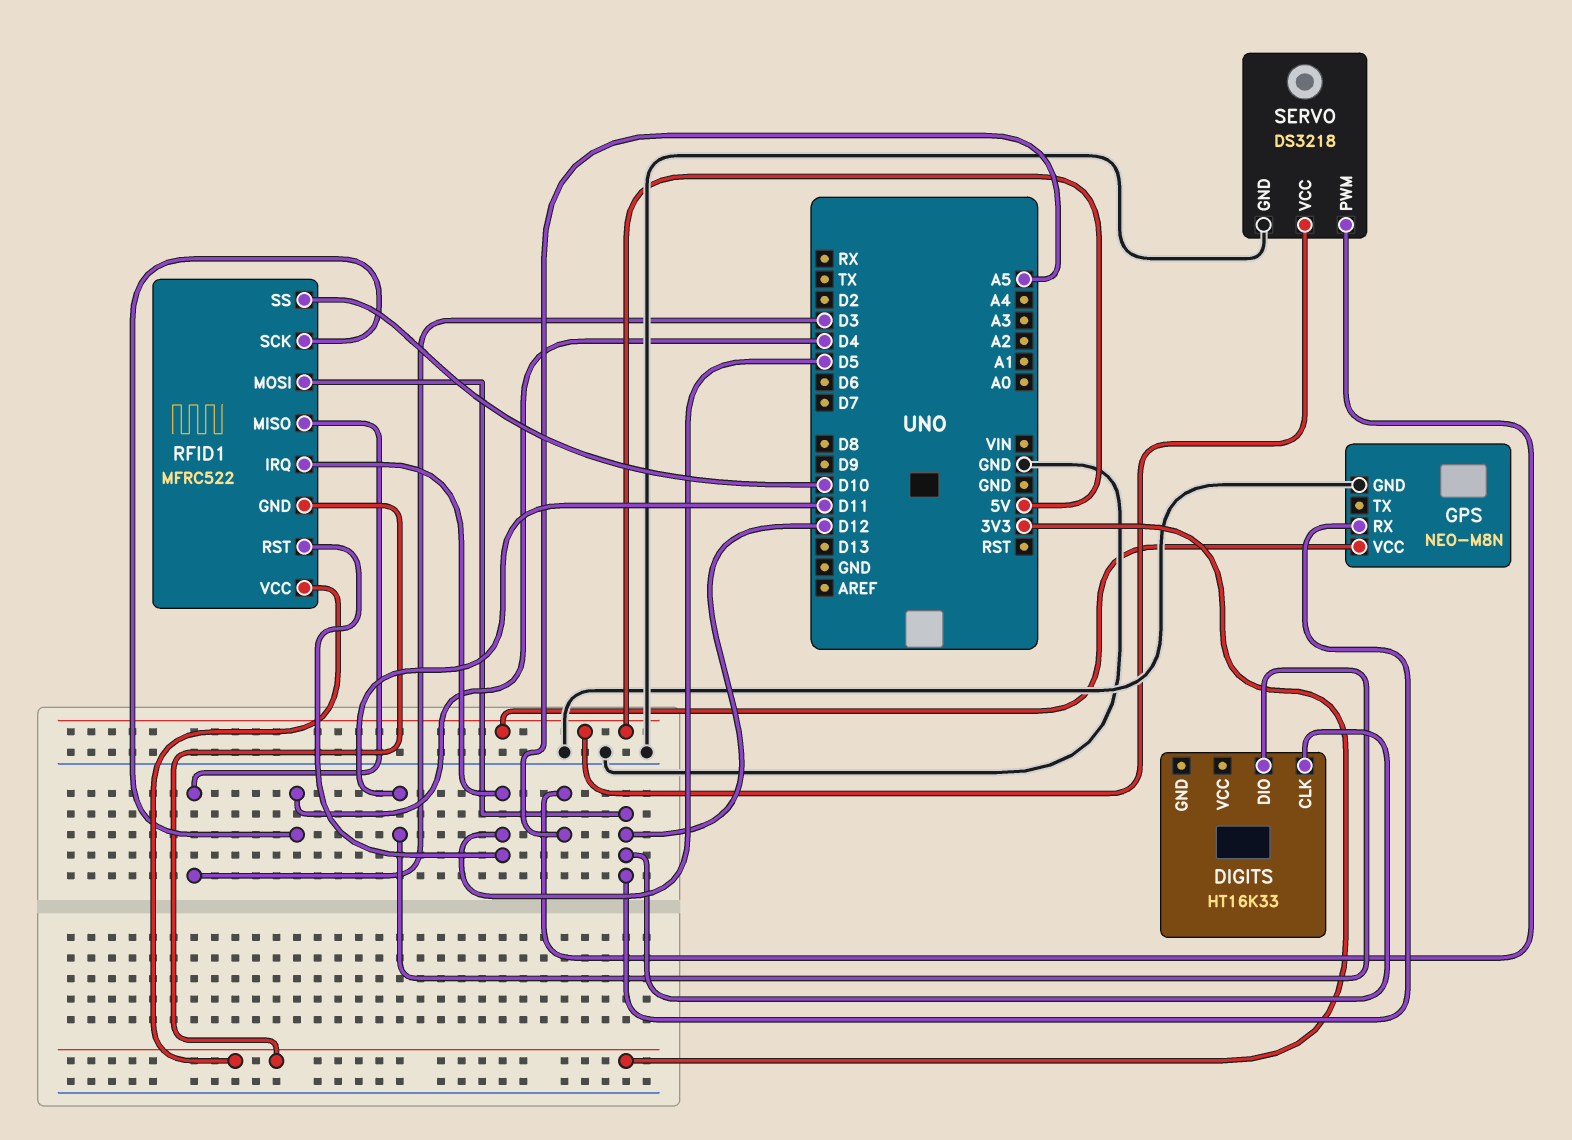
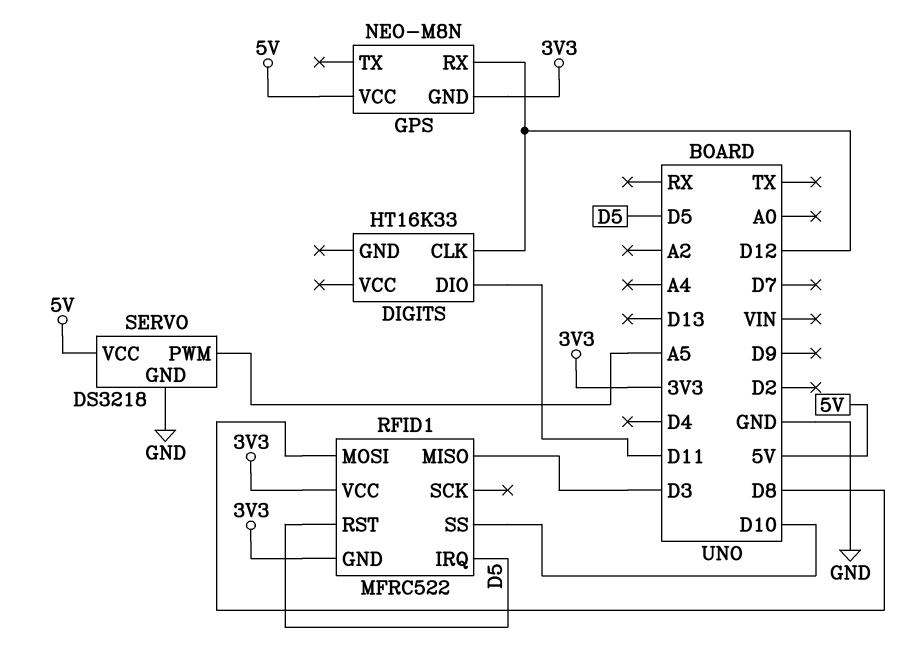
GPS pin GND: GND -> 3V3
RFID1 pin MOSI: D12 -> D8
RFID1 pin SCK: D4 -> none

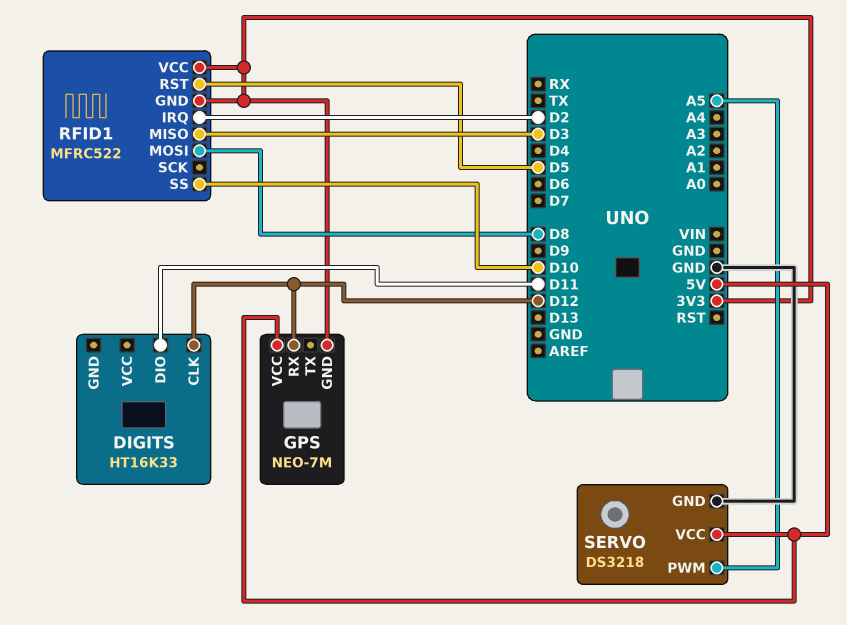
GPS: NEO-M8N -> NEO-7M
RFID1 pin IRQ: D5 -> D2

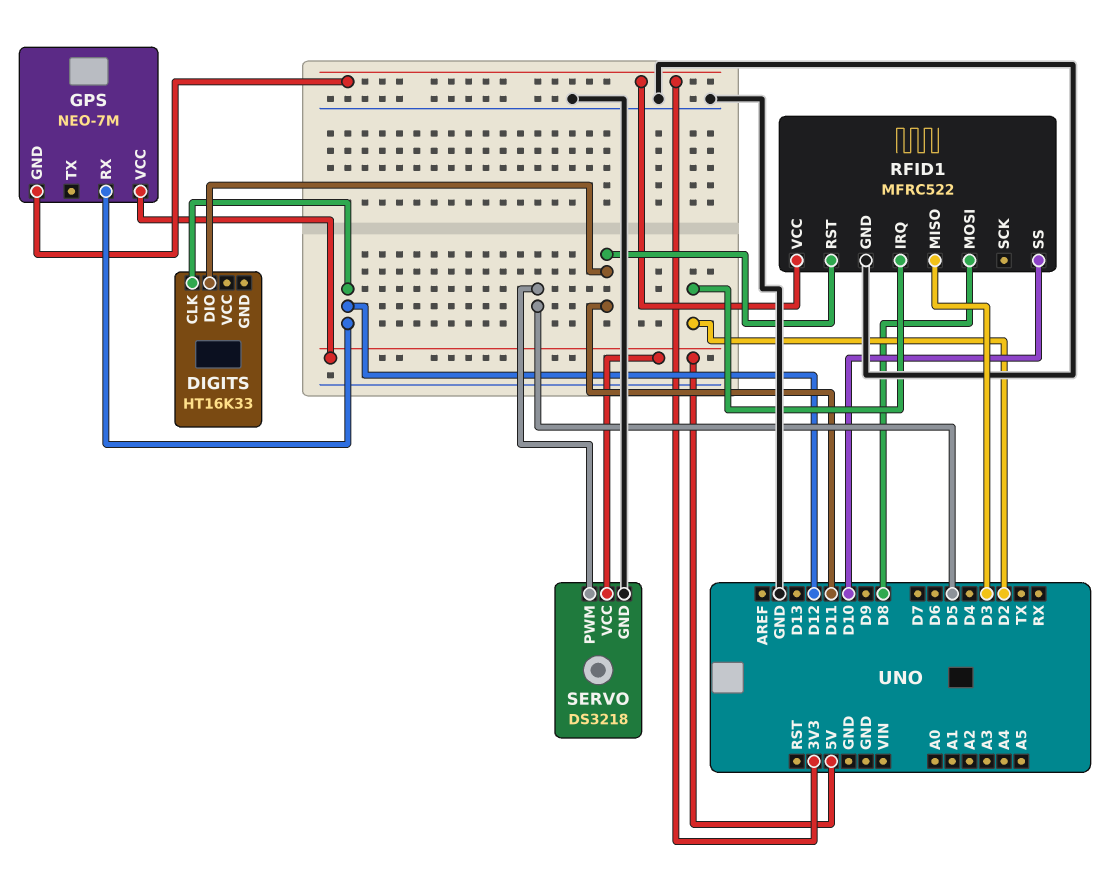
RFID1 pin GND: 3V3 -> GND
RFID1 pin RST: D5 -> D11
SERVO pin PWM: A5 -> D5

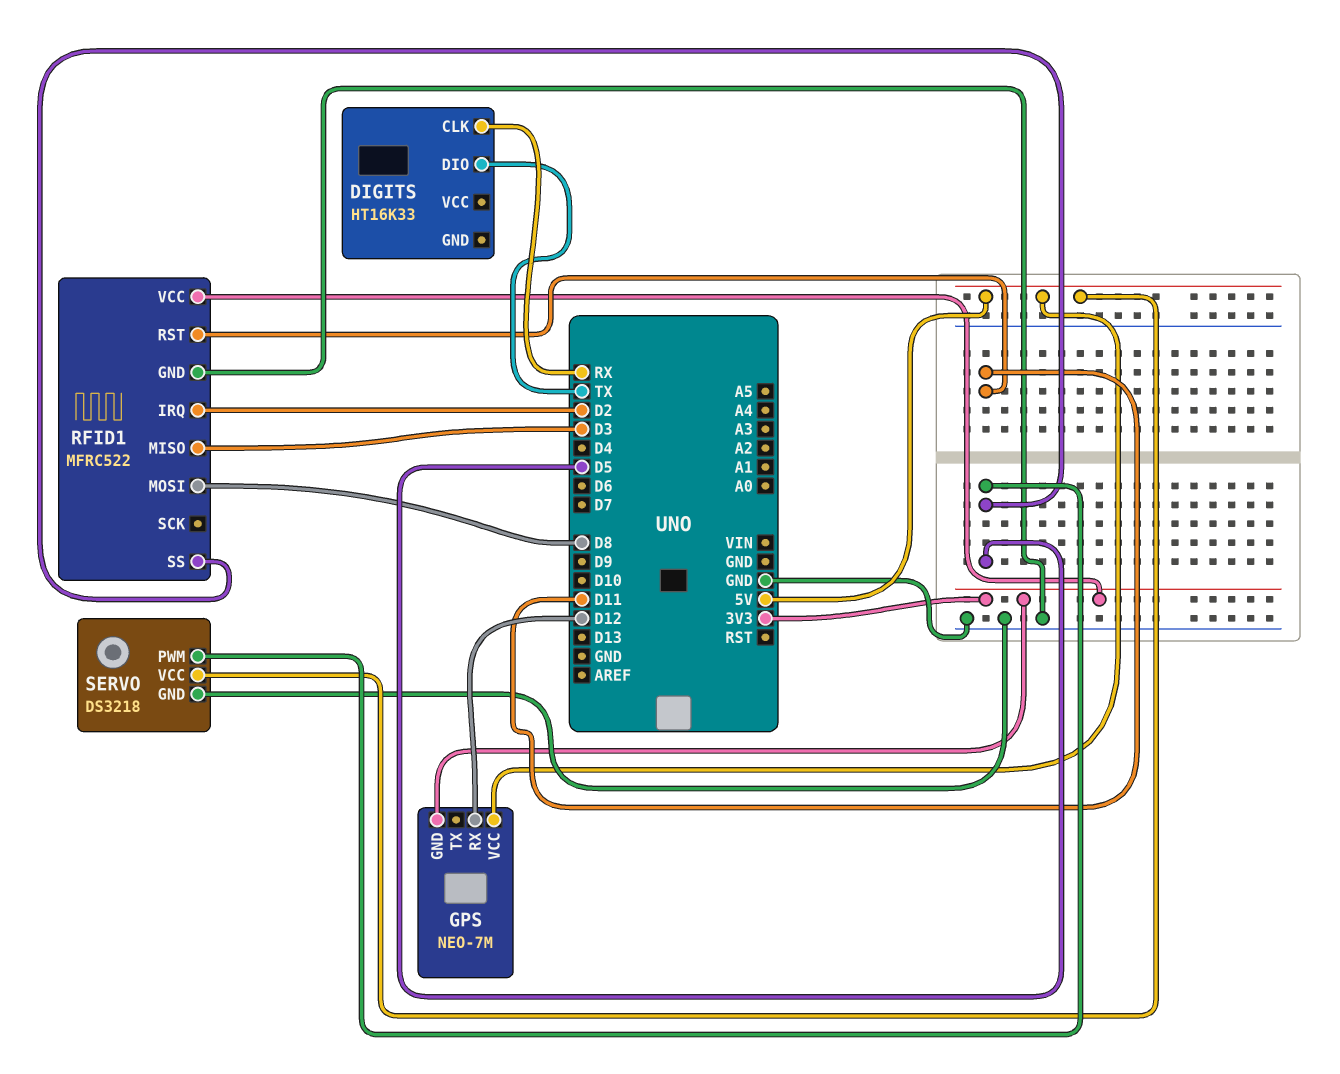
DIGITS pin CLK: D12 -> RX
DIGITS pin DIO: D11 -> TX
RFID1 pin SS: D10 -> D5

